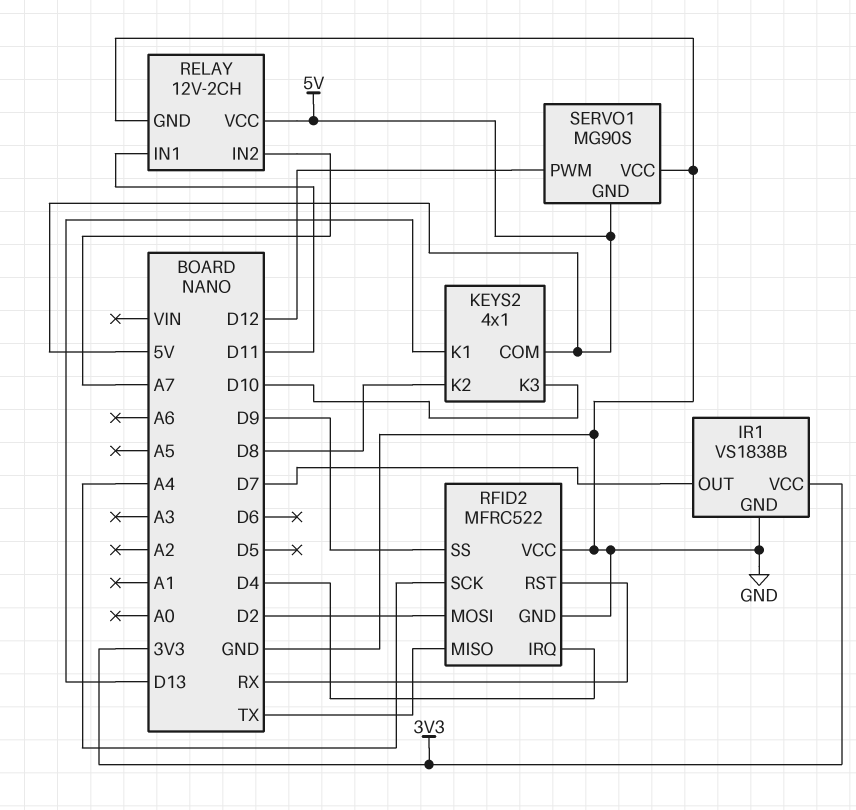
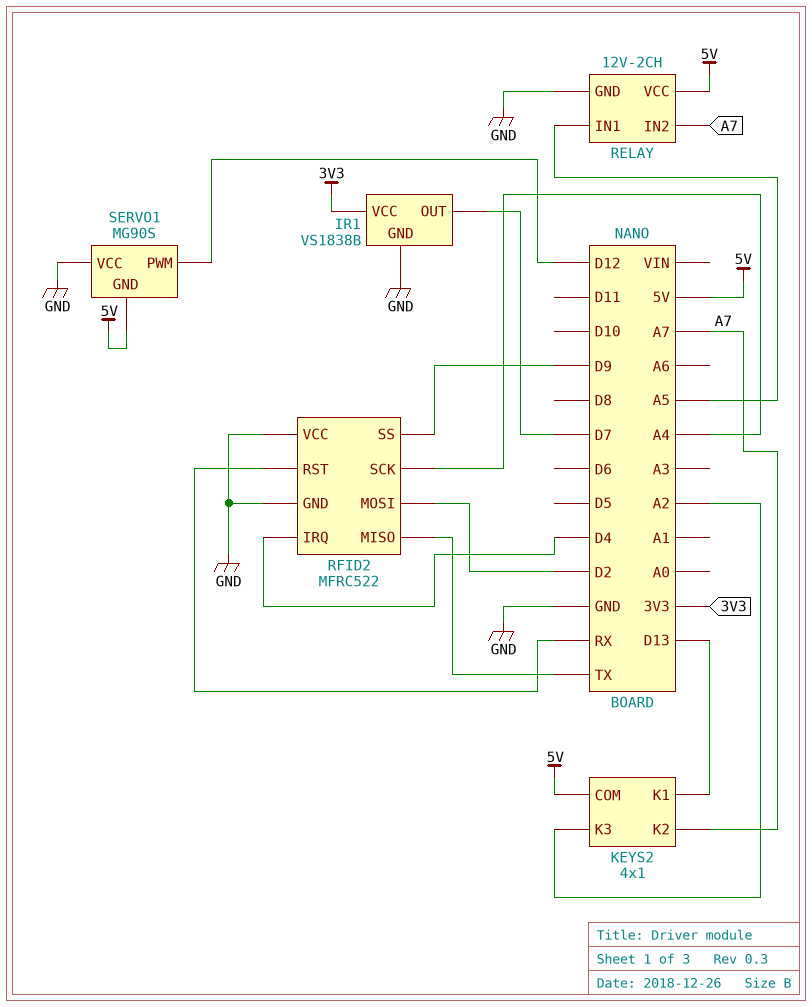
KEYS2 pin K2: D8 -> A7
KEYS2 pin K3: D10 -> A2
RELAY pin IN1: D11 -> A5

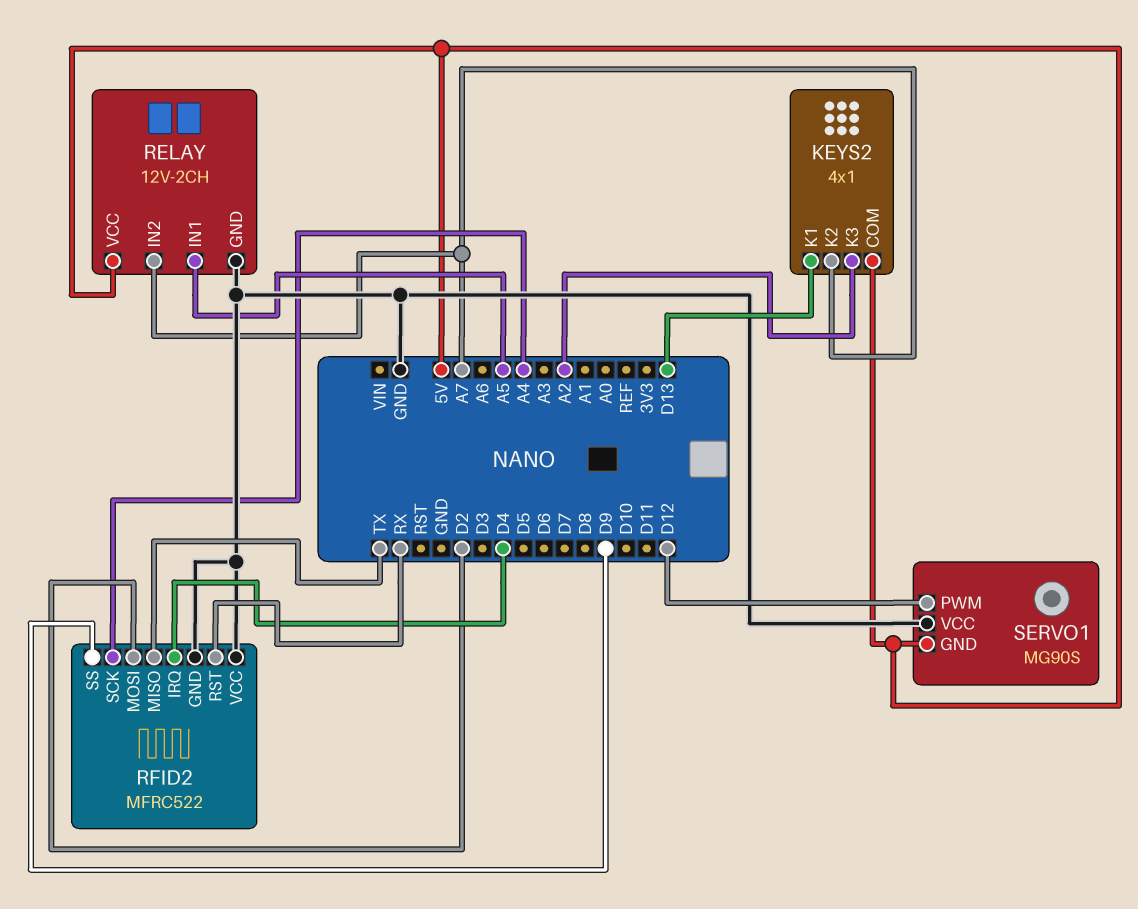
IR1: VS1838B -> none
IR1 pin GND: GND -> none
IR1 pin OUT: D7 -> none
IR1 pin VCC: 3V3 -> none

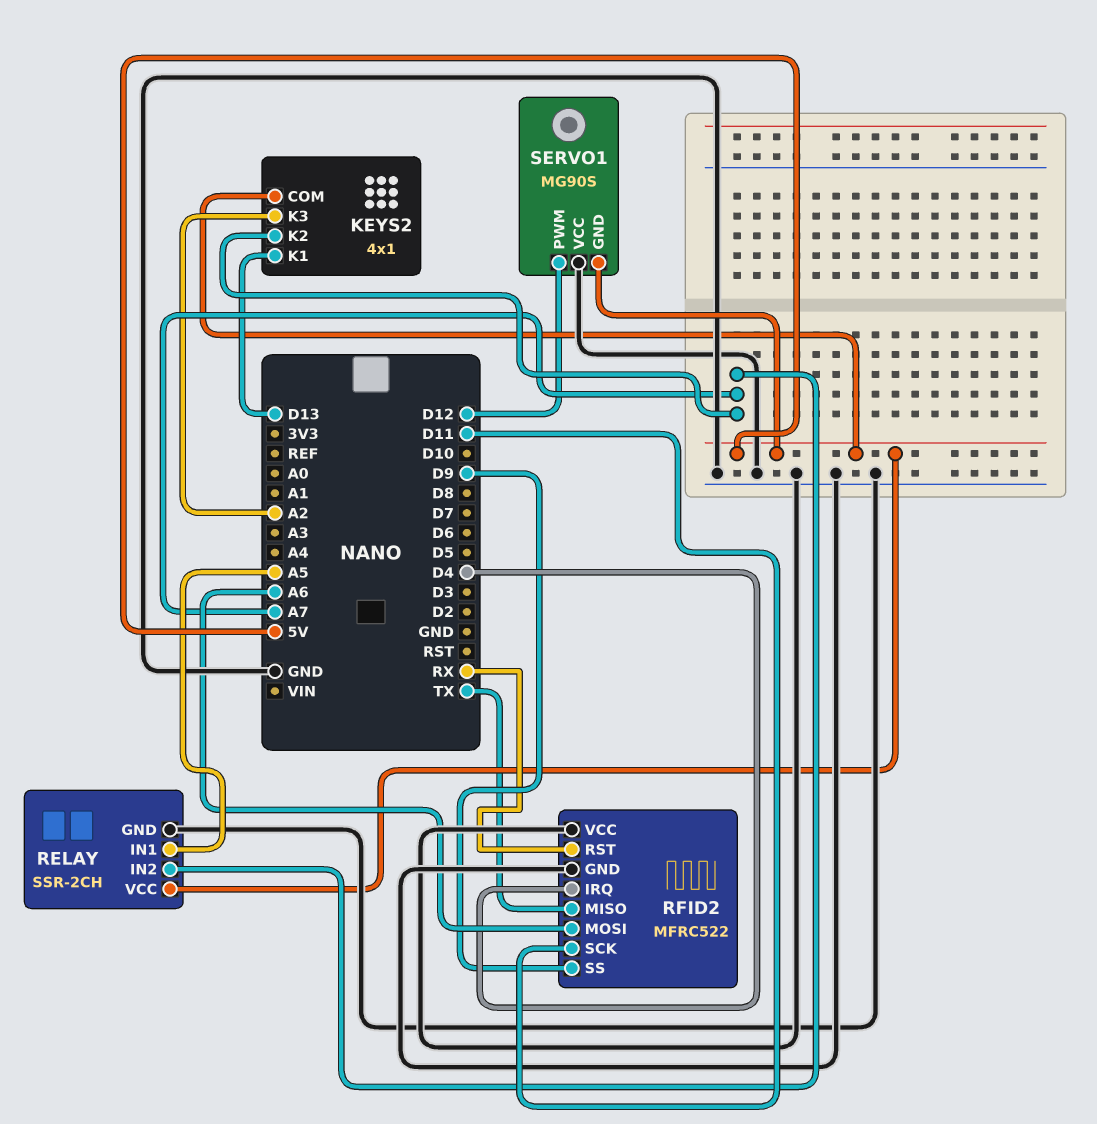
RELAY: 12V-2CH -> SSR-2CH
RFID2 pin MOSI: D2 -> A6
RFID2 pin SCK: A4 -> D11

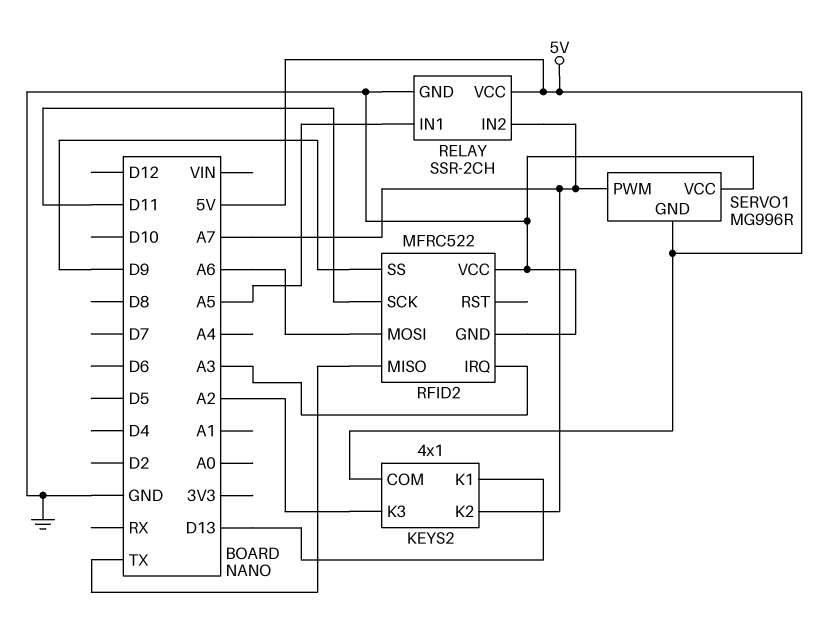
RFID2 pin IRQ: D4 -> A3
RFID2 pin RST: RX -> none
SERVO1: MG90S -> MG996R
SERVO1 pin PWM: D12 -> A7

